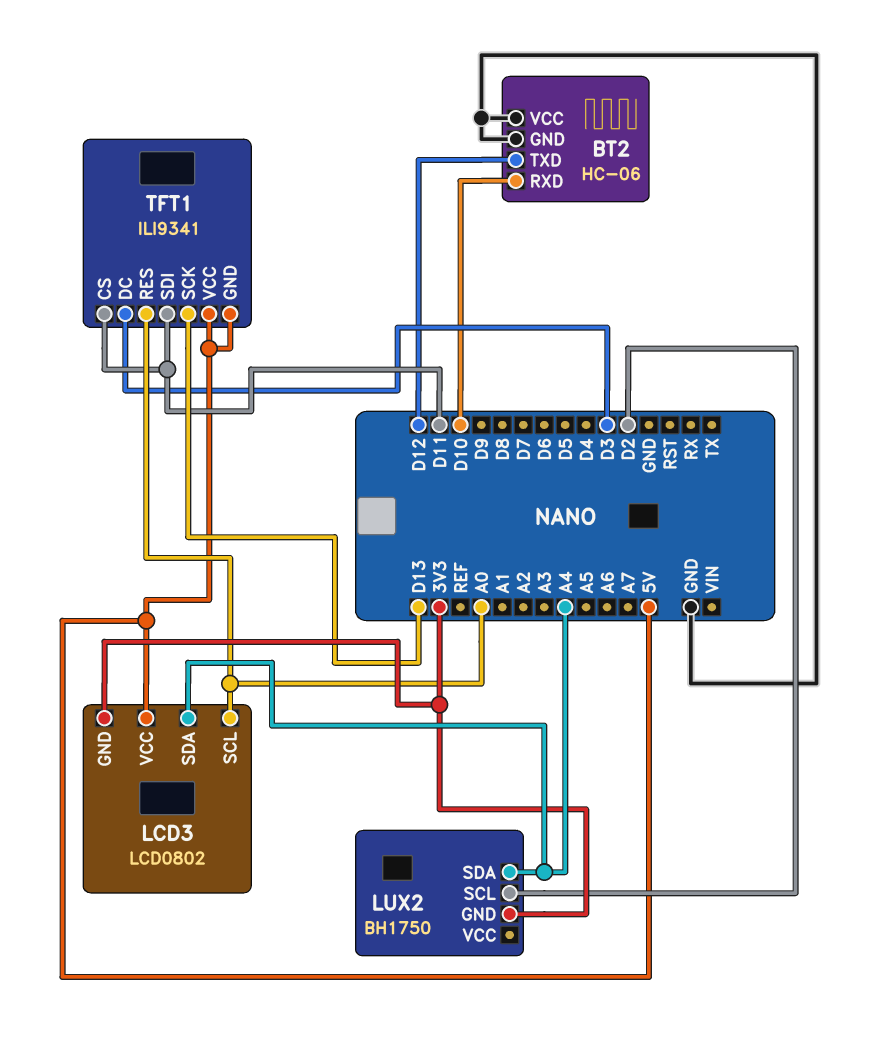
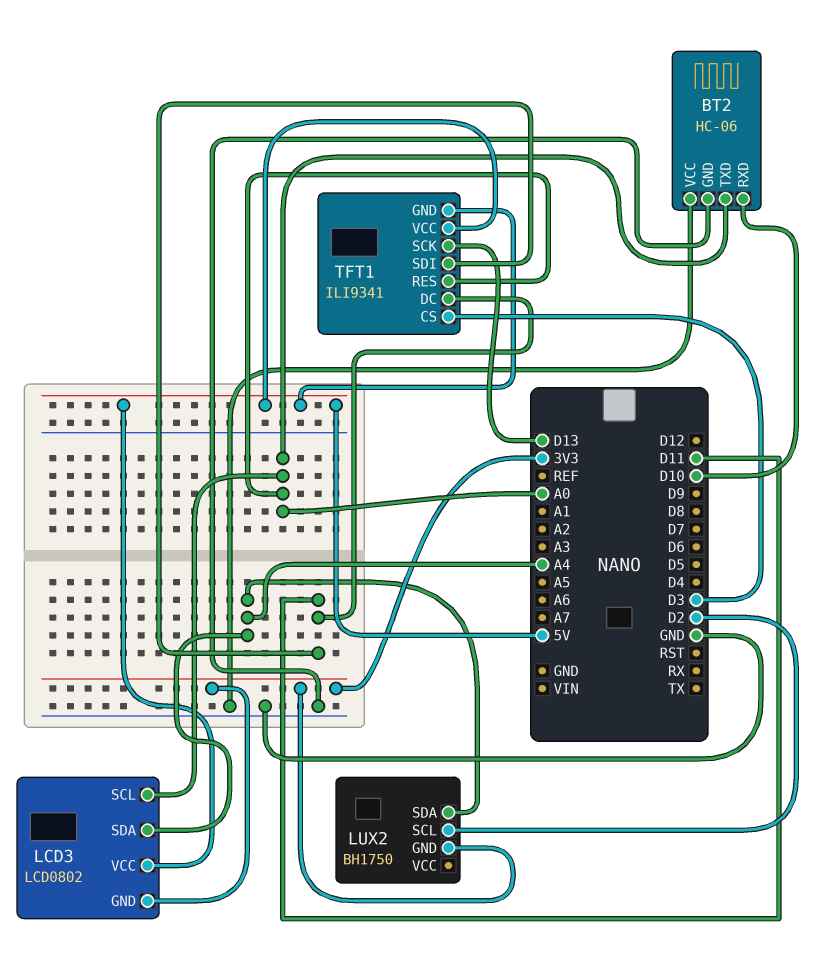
BT2 pin TXD: D12 -> A0
TFT1 pin CS: D11 -> D3
TFT1 pin DC: D3 -> D11

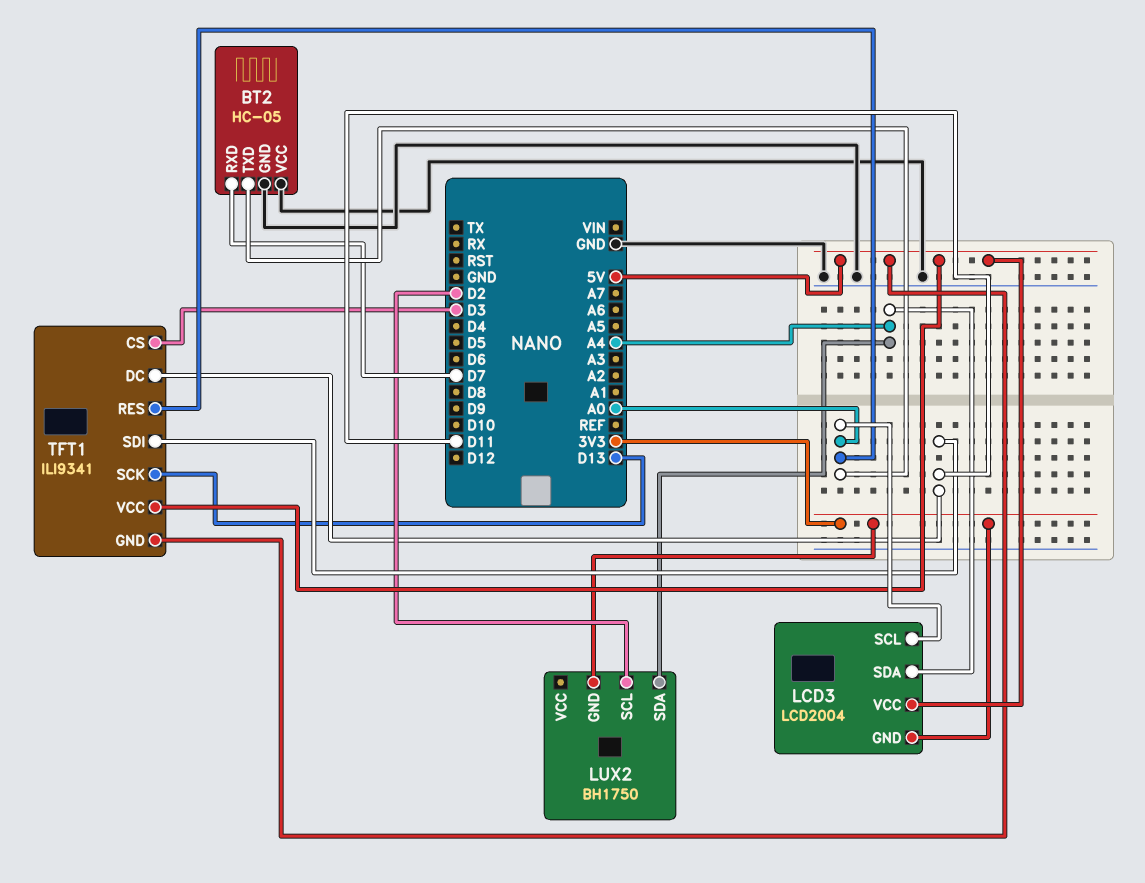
BT2: HC-06 -> HC-05
BT2 pin RXD: D10 -> D7
LCD3: LCD0802 -> LCD2004

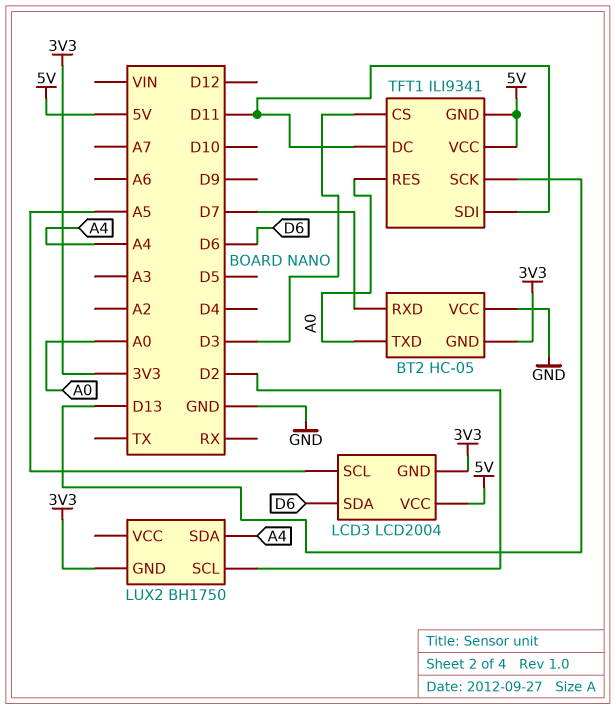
BT2 pin GND: GND -> 3V3
LCD3 pin SCL: A0 -> A5
LCD3 pin SDA: A4 -> D6

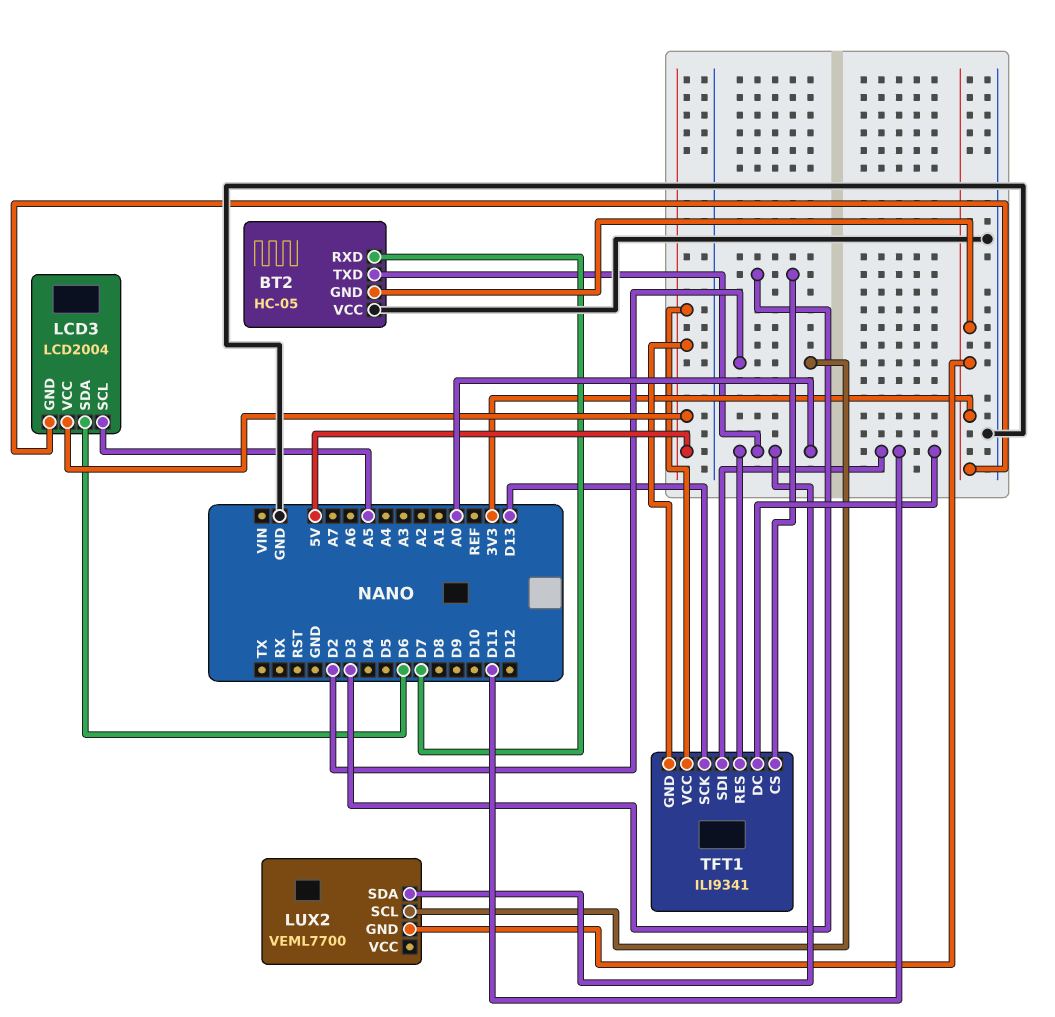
LUX2: BH1750 -> VEML7700
LUX2 pin SDA: A4 -> A0

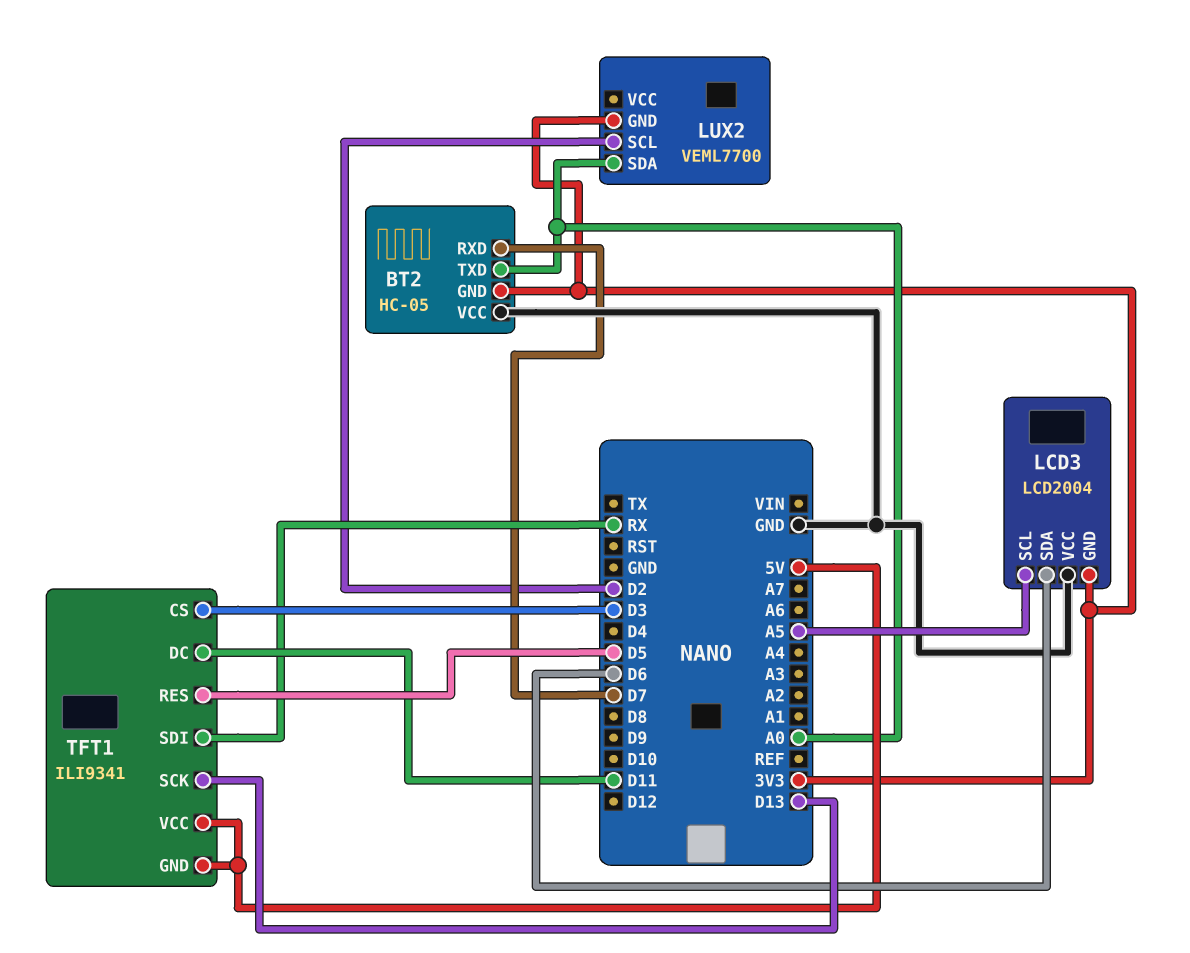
LCD3 pin VCC: 5V -> GND
TFT1 pin RES: A0 -> D5
TFT1 pin SDI: D11 -> RX

